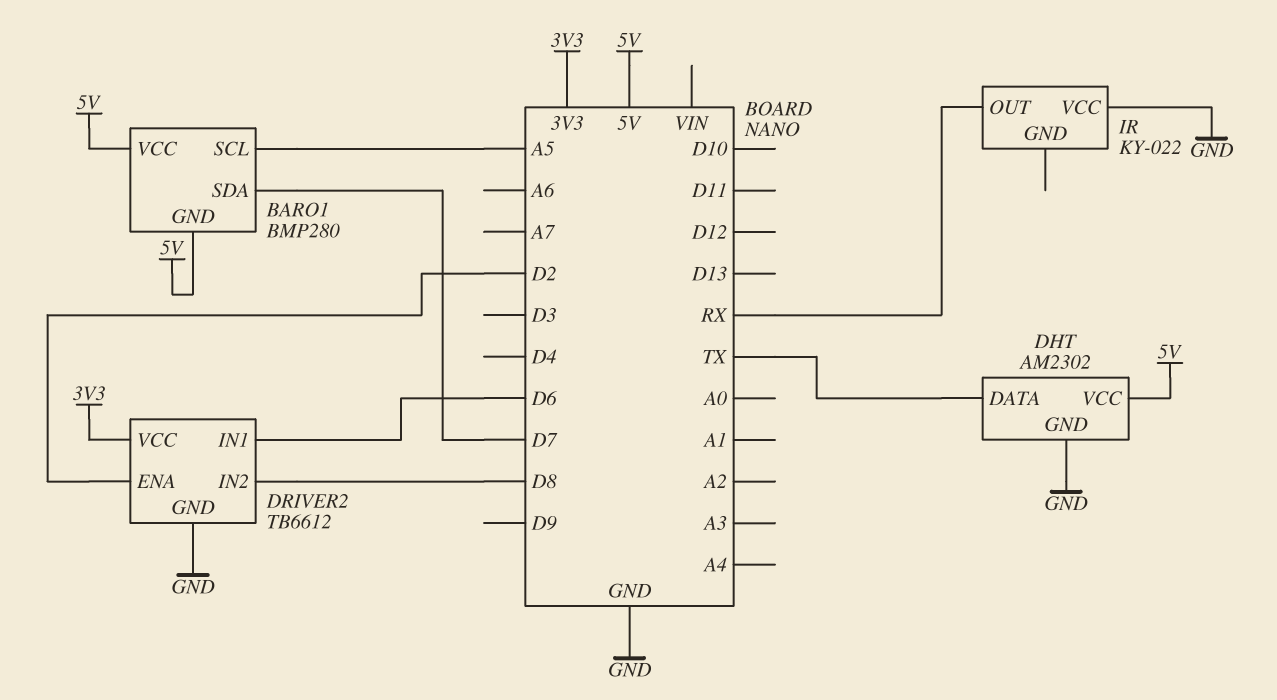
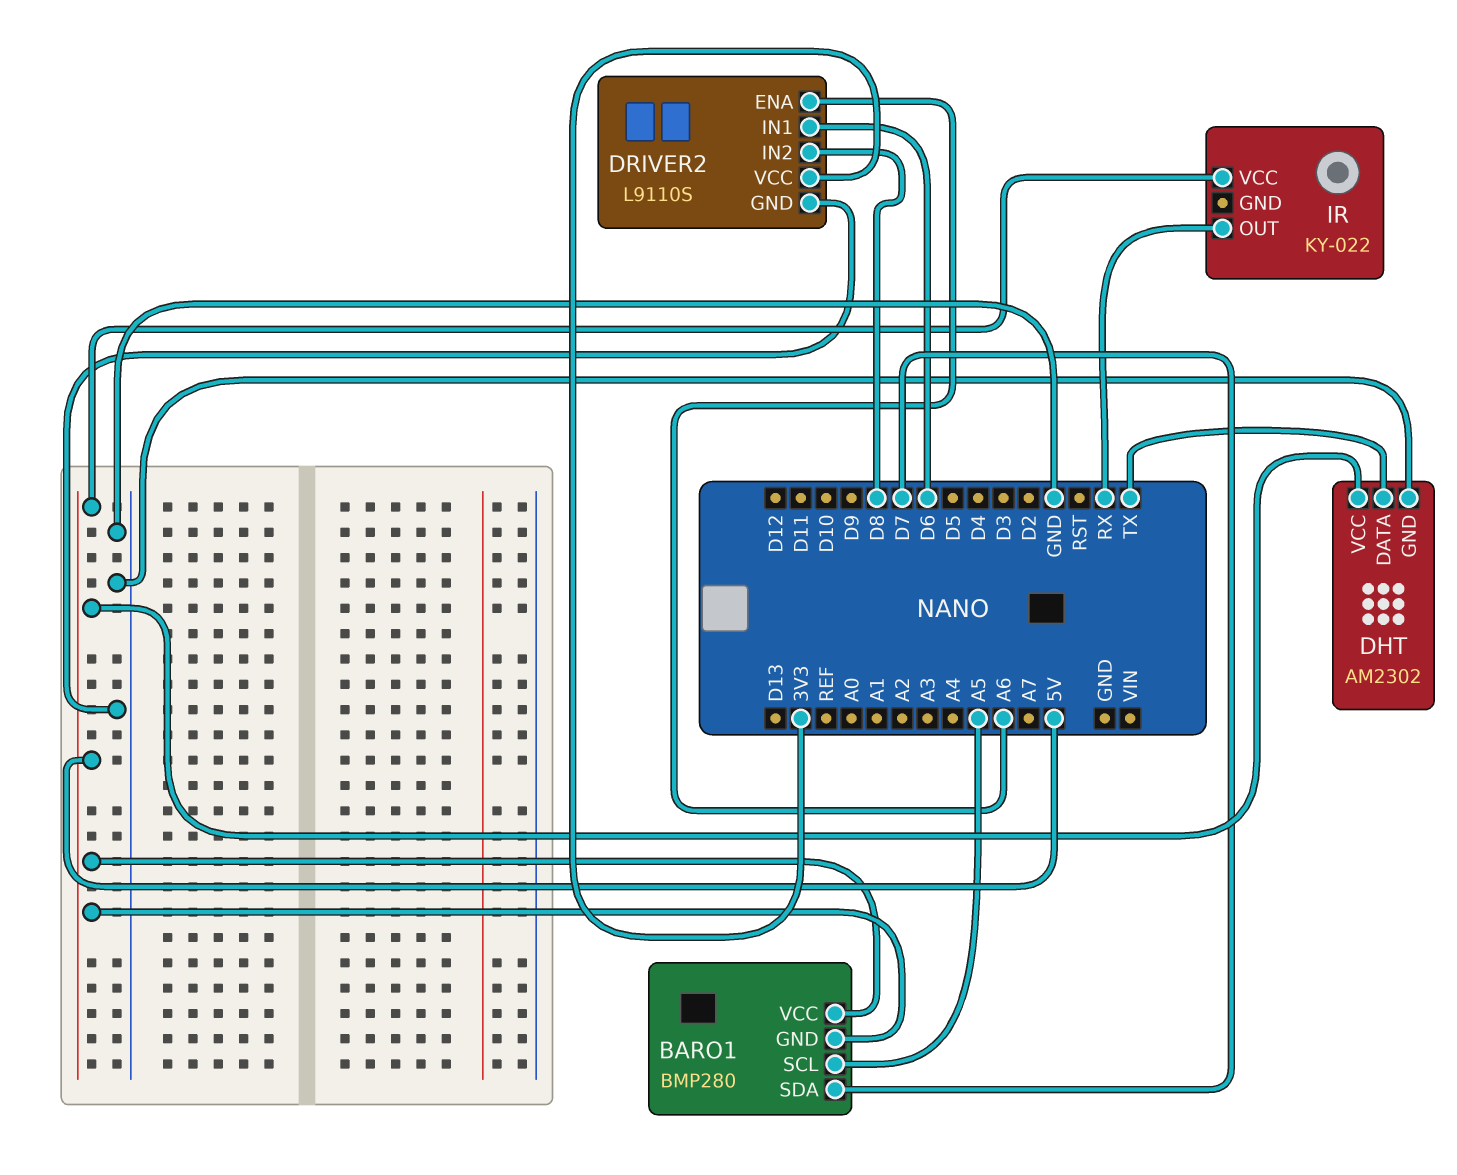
DRIVER2: TB6612 -> L9110S
DRIVER2 pin ENA: D2 -> A6
IR pin VCC: GND -> 5V

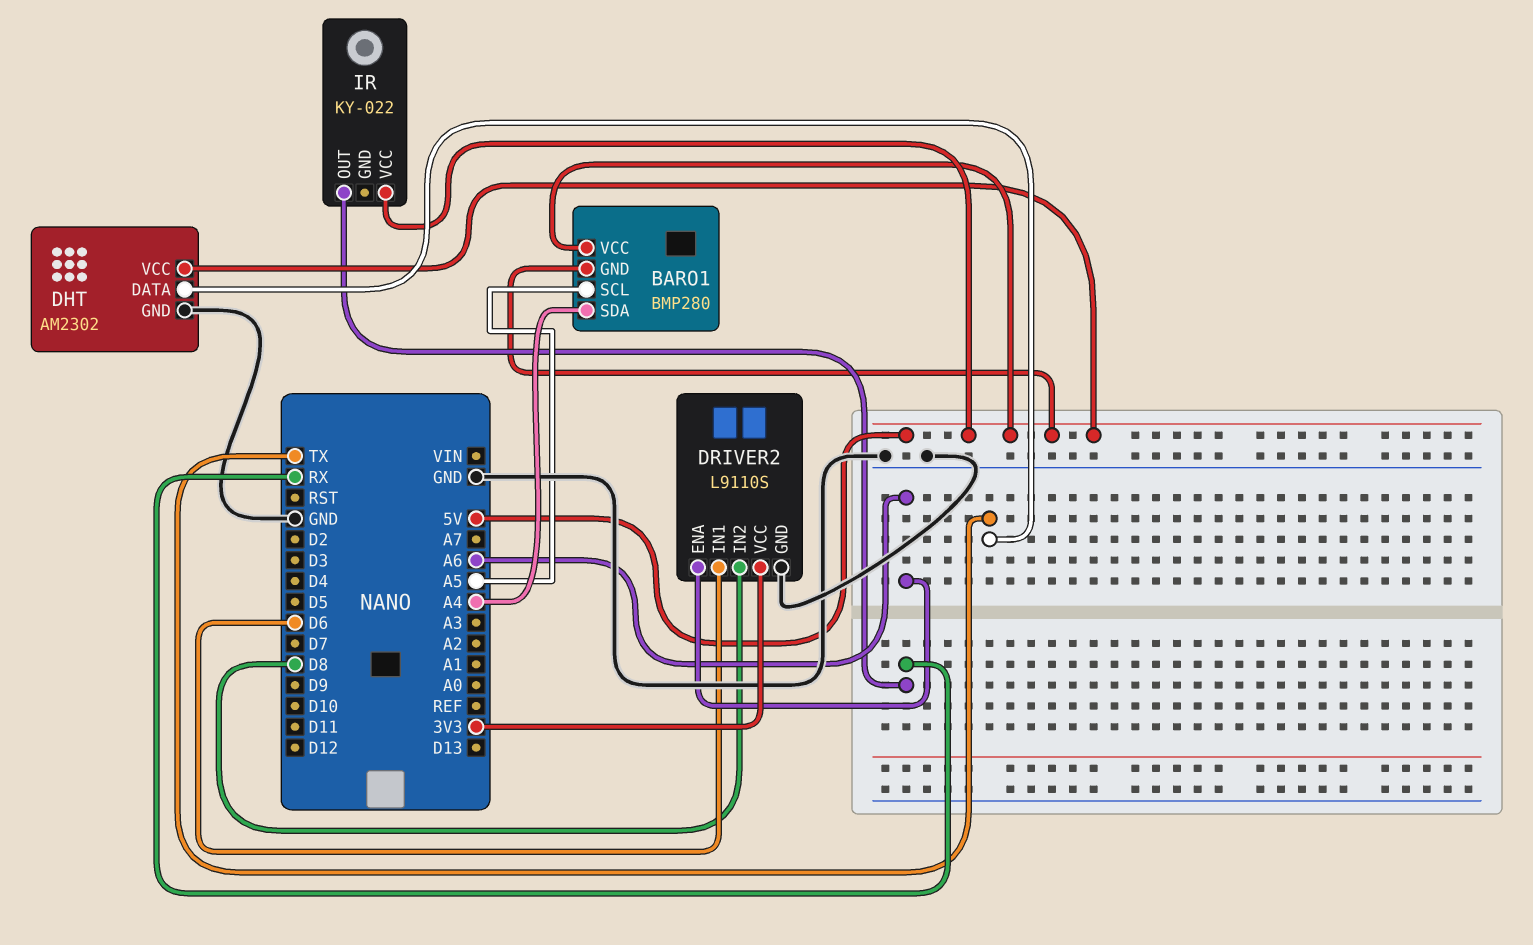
BARO1 pin SDA: D7 -> A4

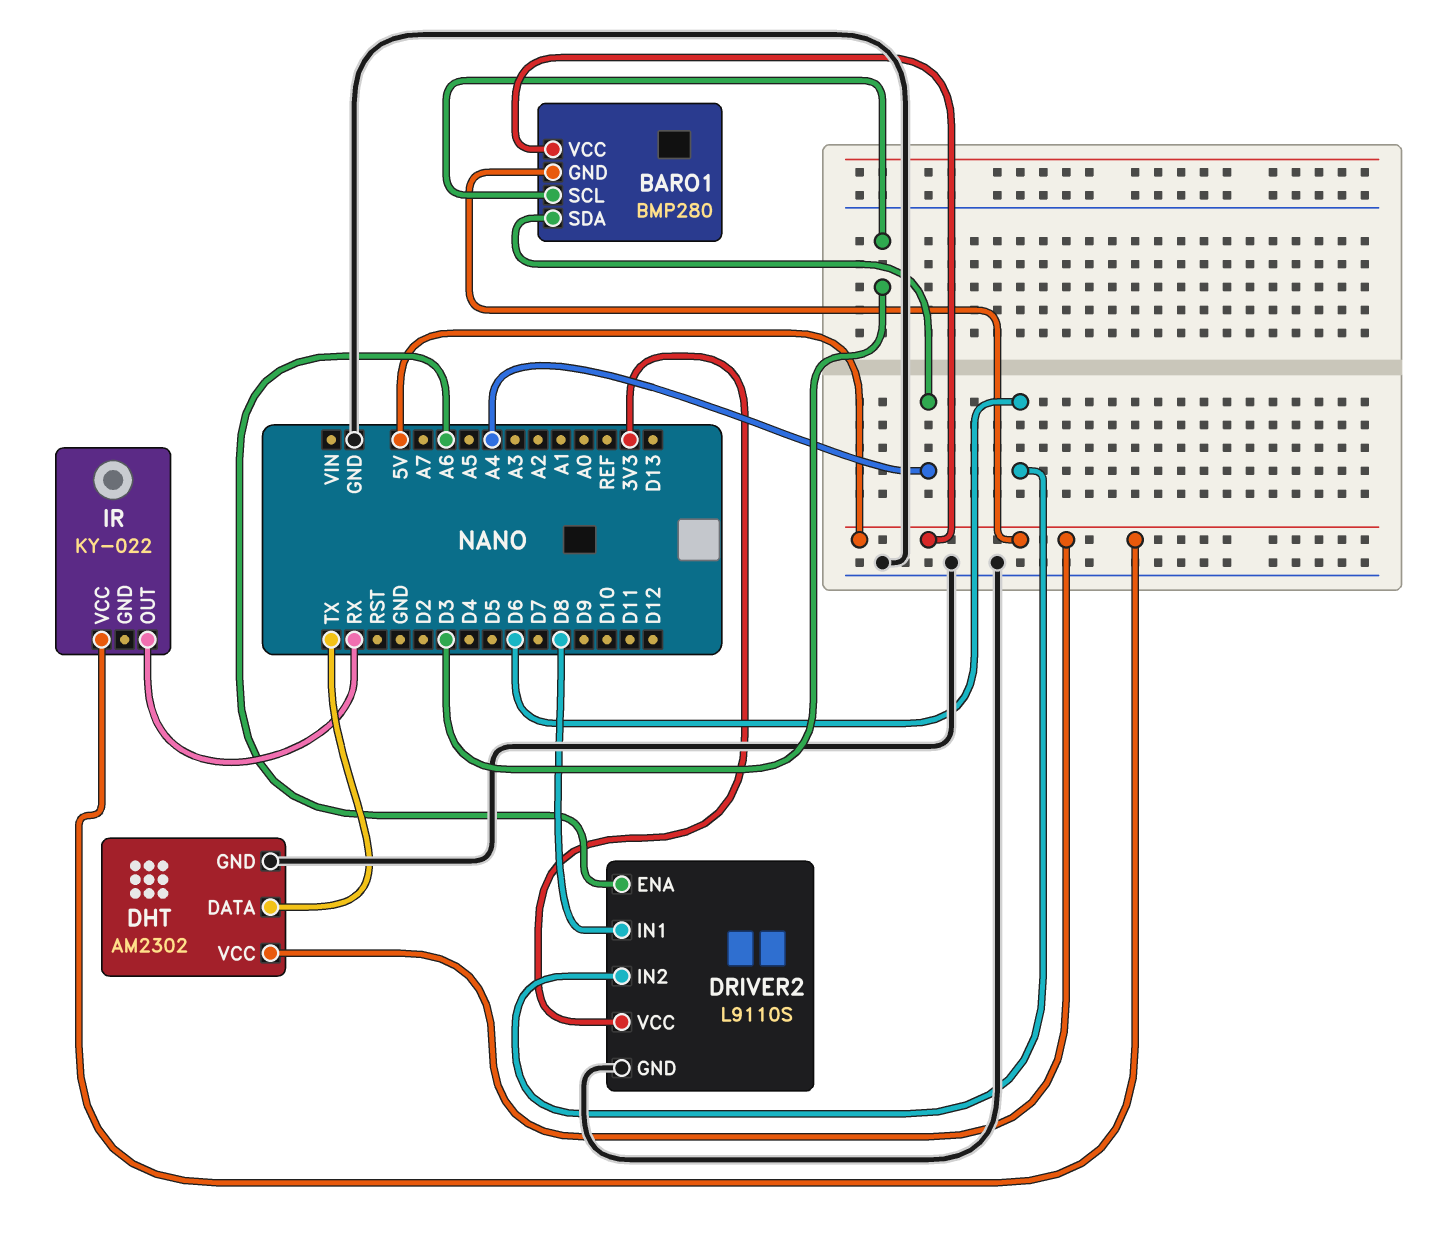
BARO1 pin SCL: A5 -> D3
DRIVER2 pin IN1: D6 -> D8
DRIVER2 pin IN2: D8 -> D6

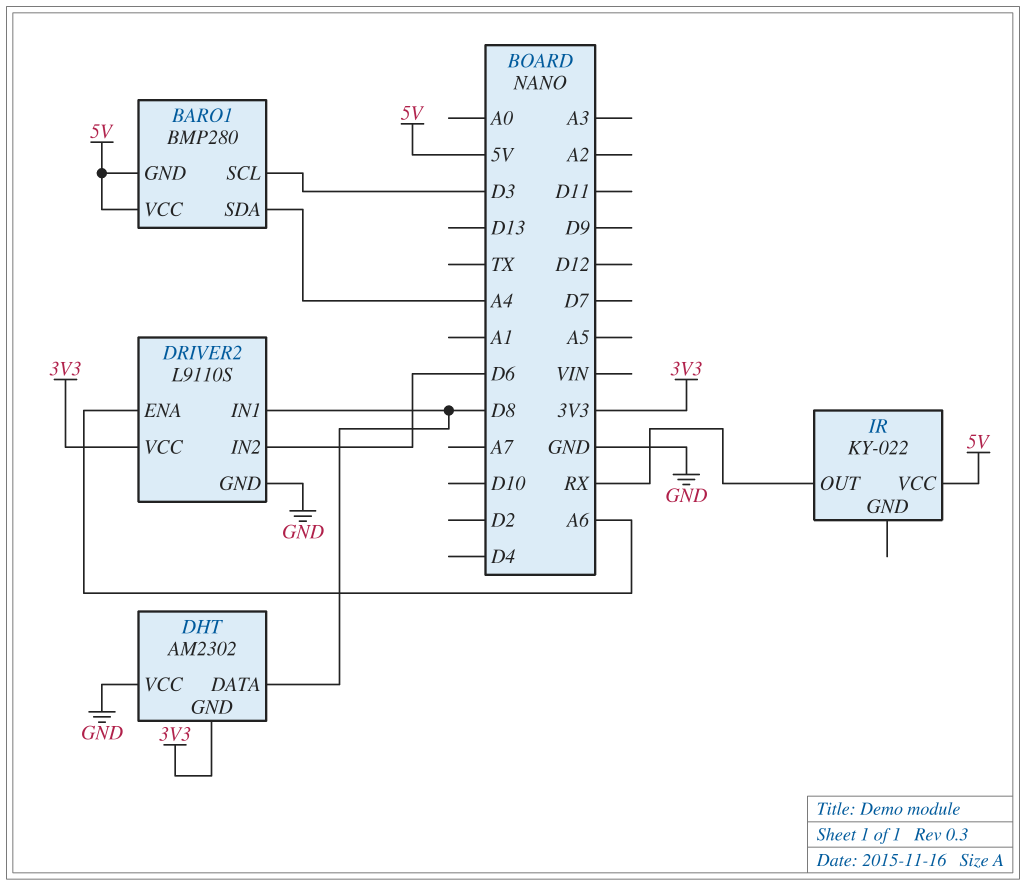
DHT pin DATA: TX -> D8
DHT pin GND: GND -> 3V3
DHT pin VCC: 5V -> GND

